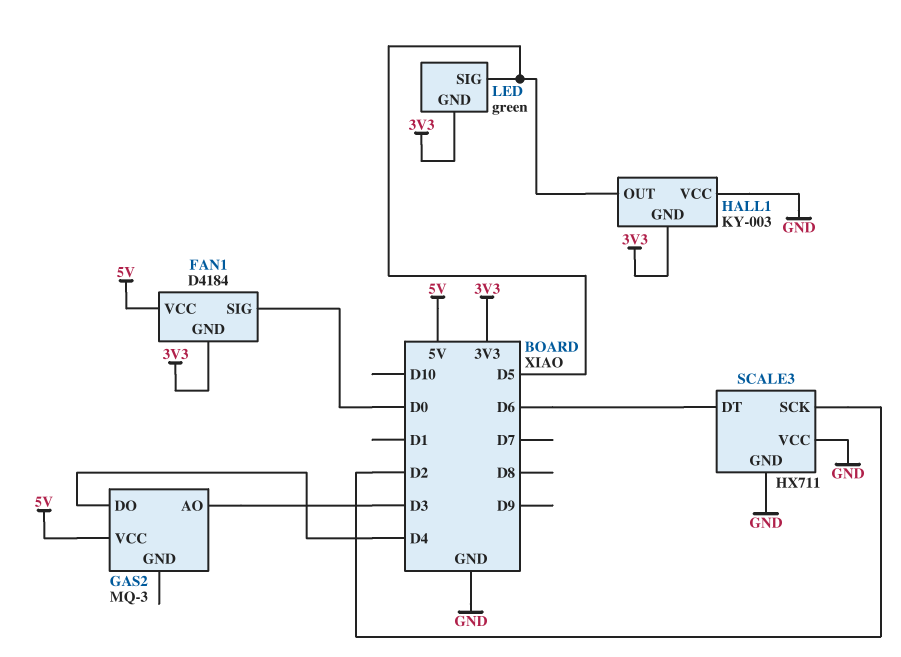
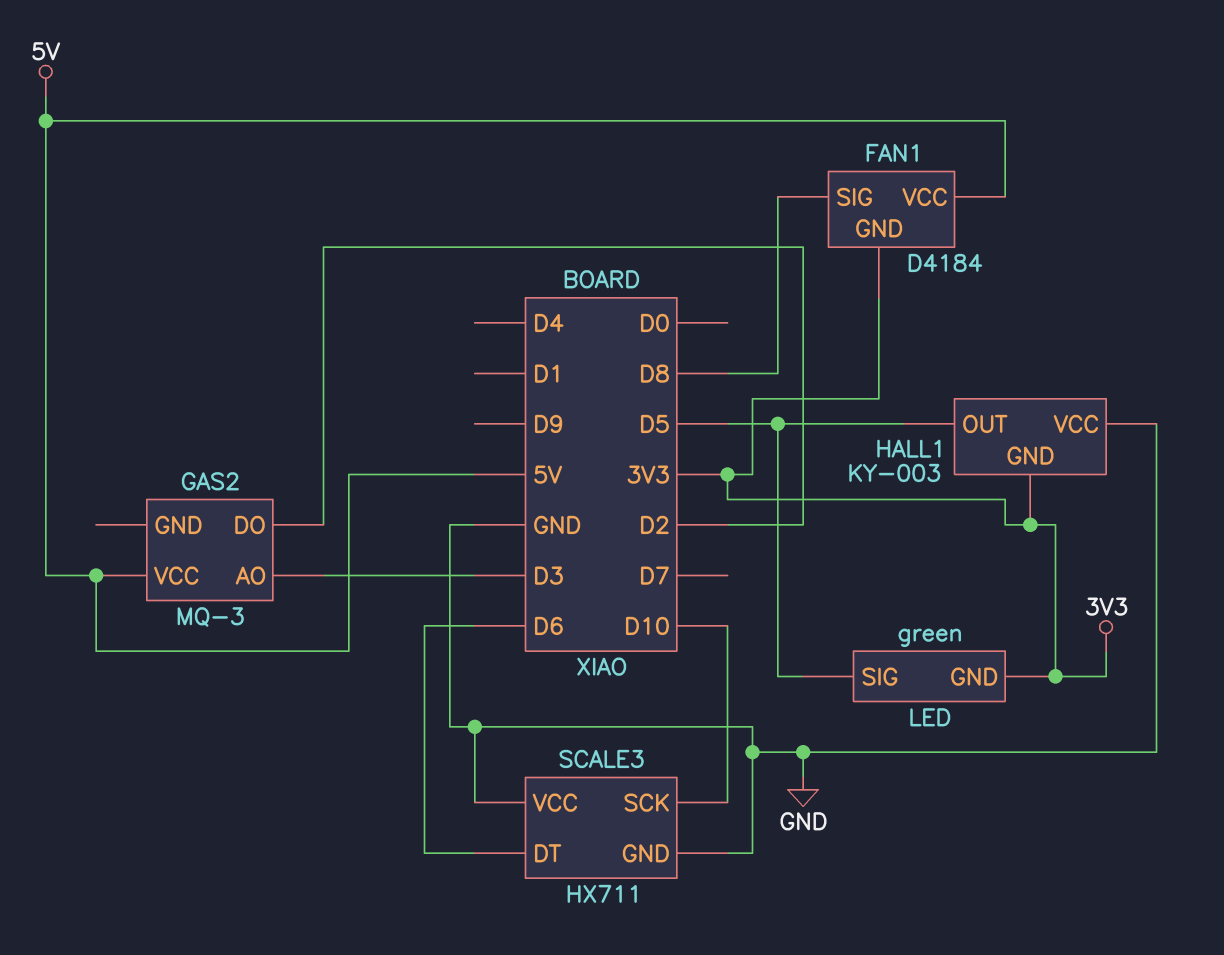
FAN1 pin SIG: D0 -> D8
GAS2 pin DO: D4 -> D2
SCALE3 pin SCK: D2 -> D10

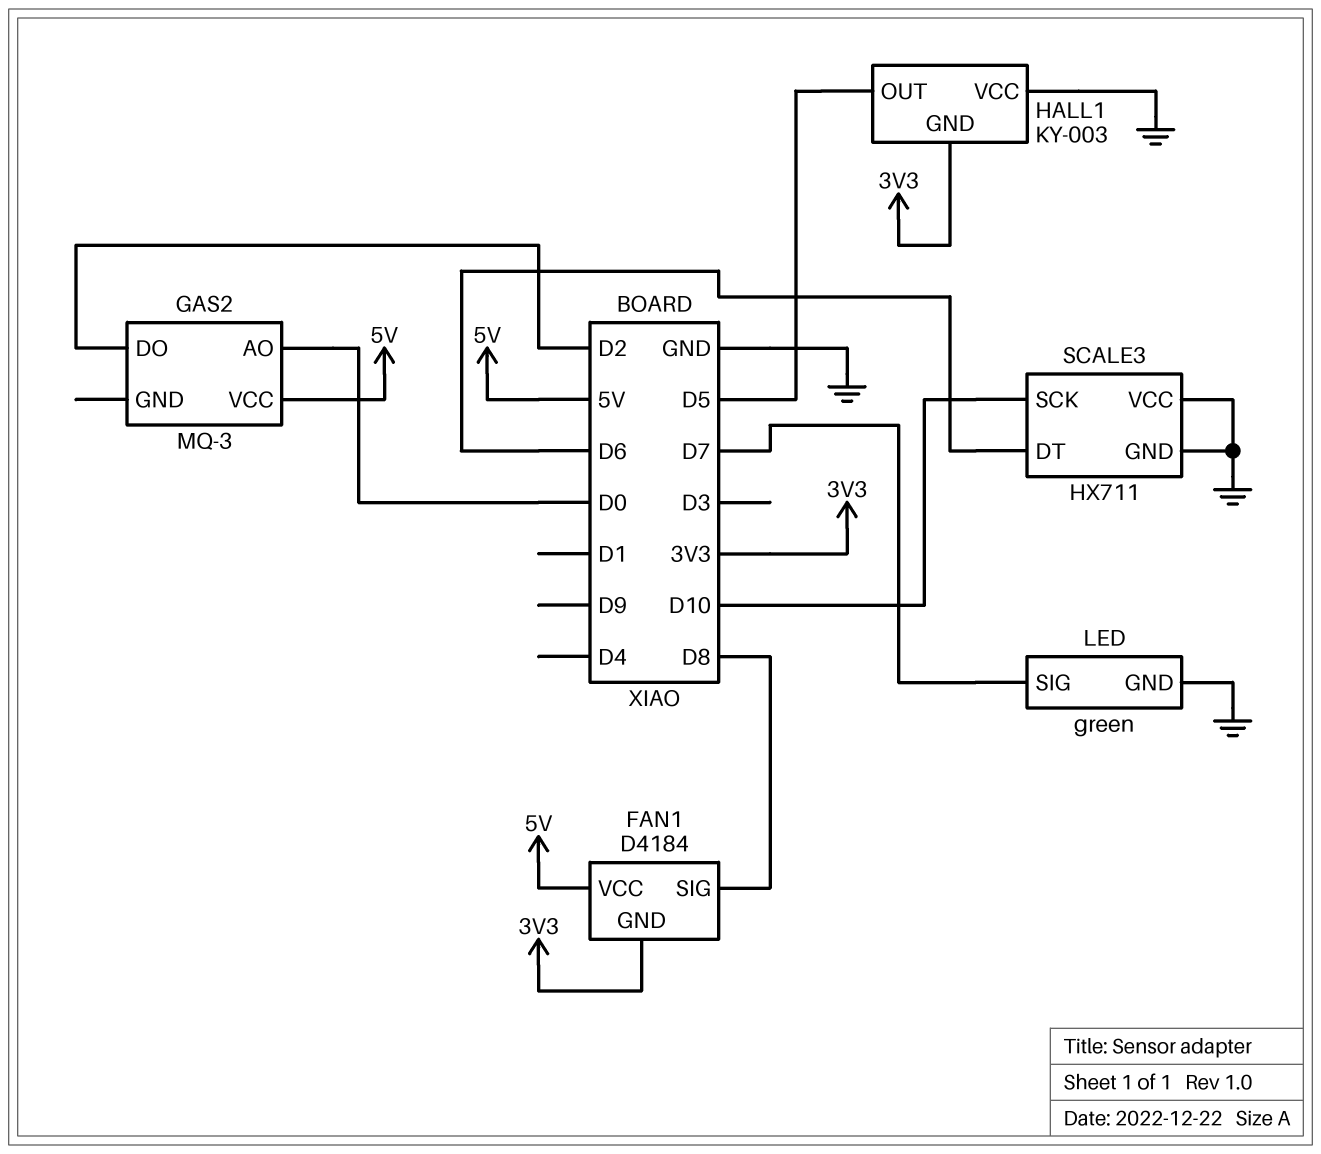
GAS2 pin AO: D3 -> D0
LED pin GND: 3V3 -> GND
LED pin SIG: D5 -> D7

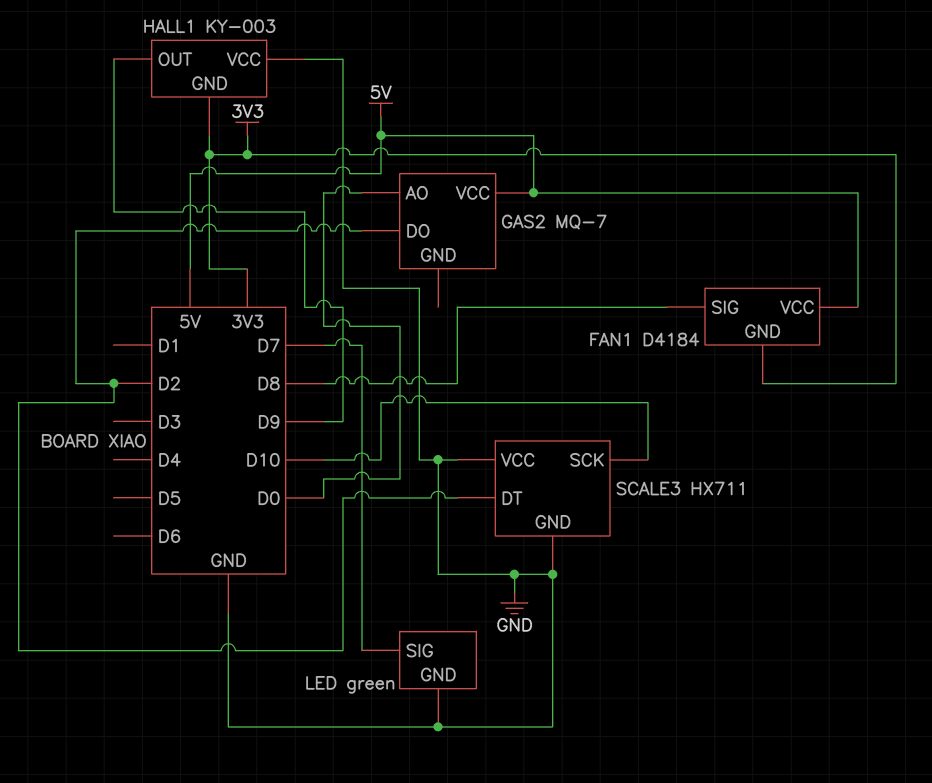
GAS2: MQ-3 -> MQ-7
HALL1 pin OUT: D5 -> D9
SCALE3 pin DT: D6 -> D2

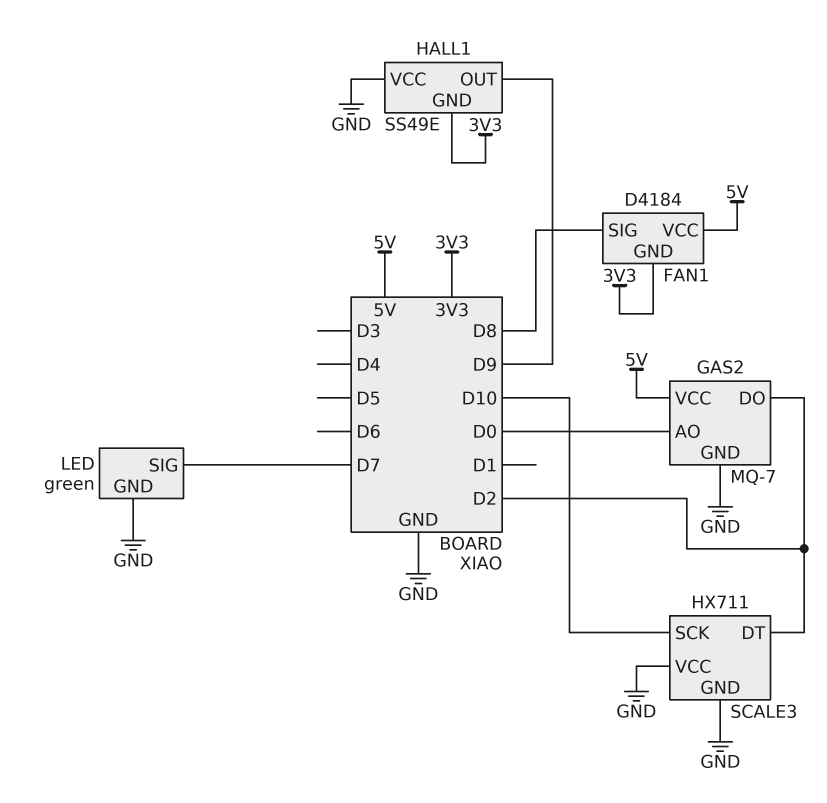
GAS2 pin GND: none -> GND
HALL1: KY-003 -> SS49E

